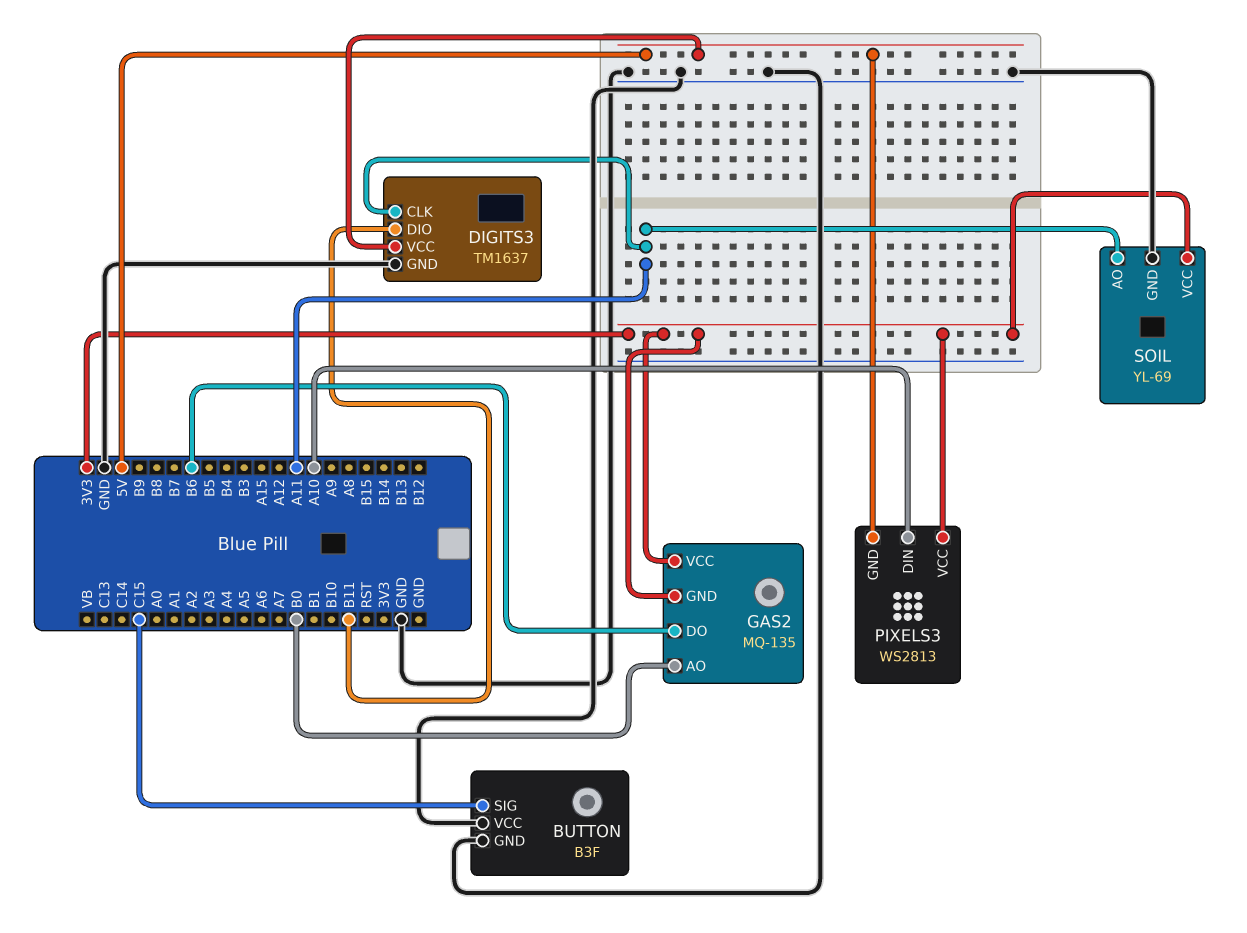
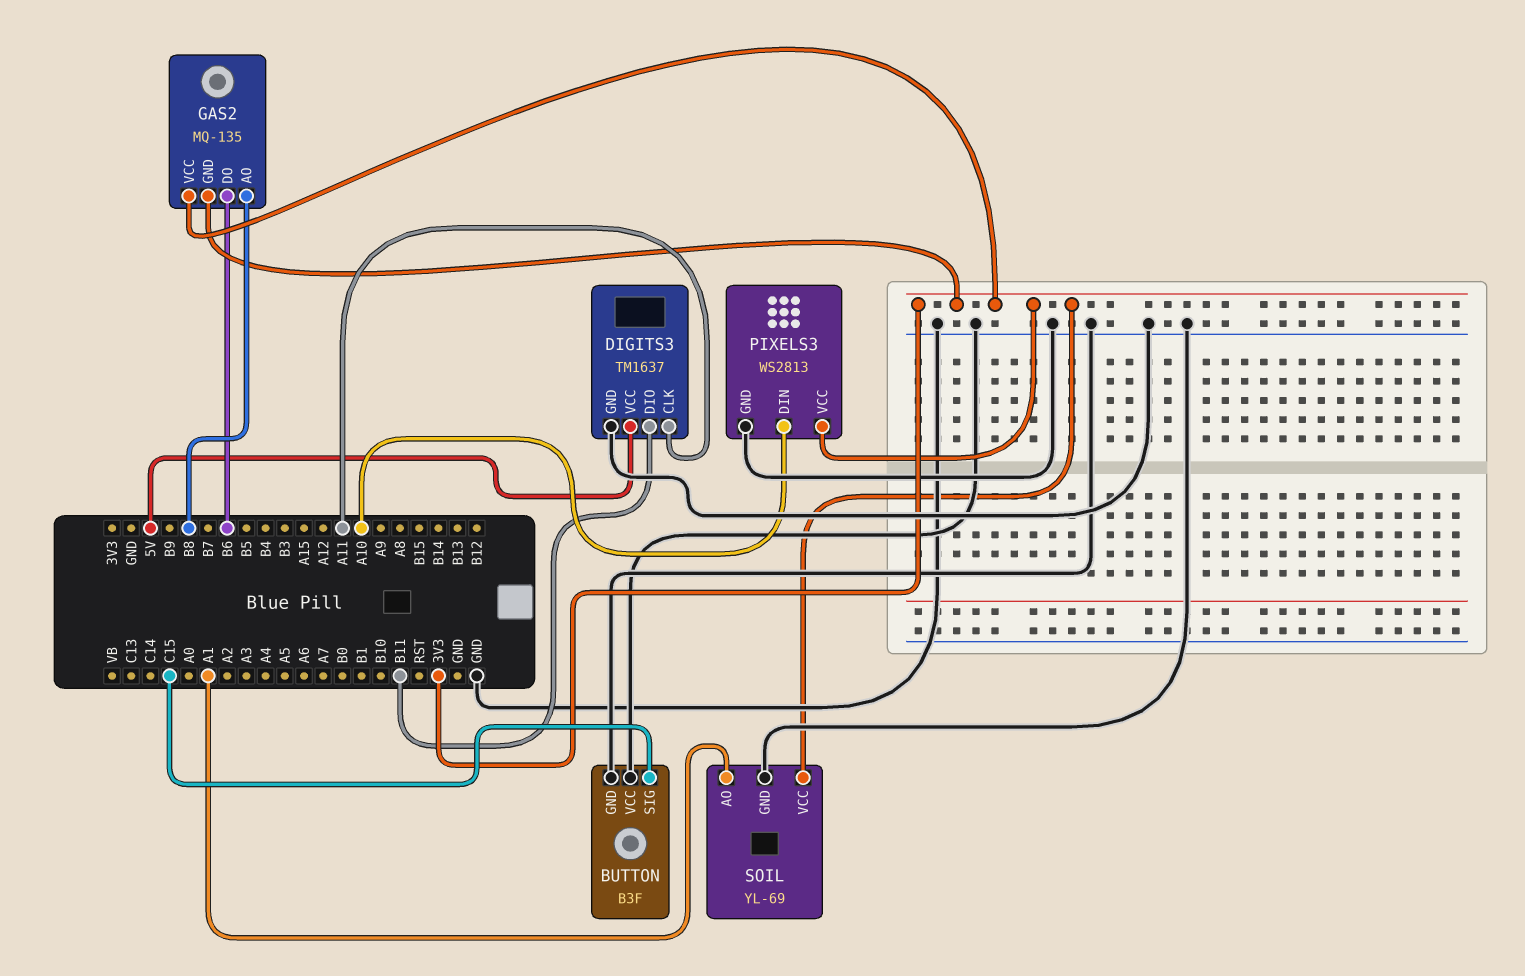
GAS2 pin AO: B0 -> B8
PIXELS3 pin GND: 5V -> GND
SOIL pin AO: A11 -> A1

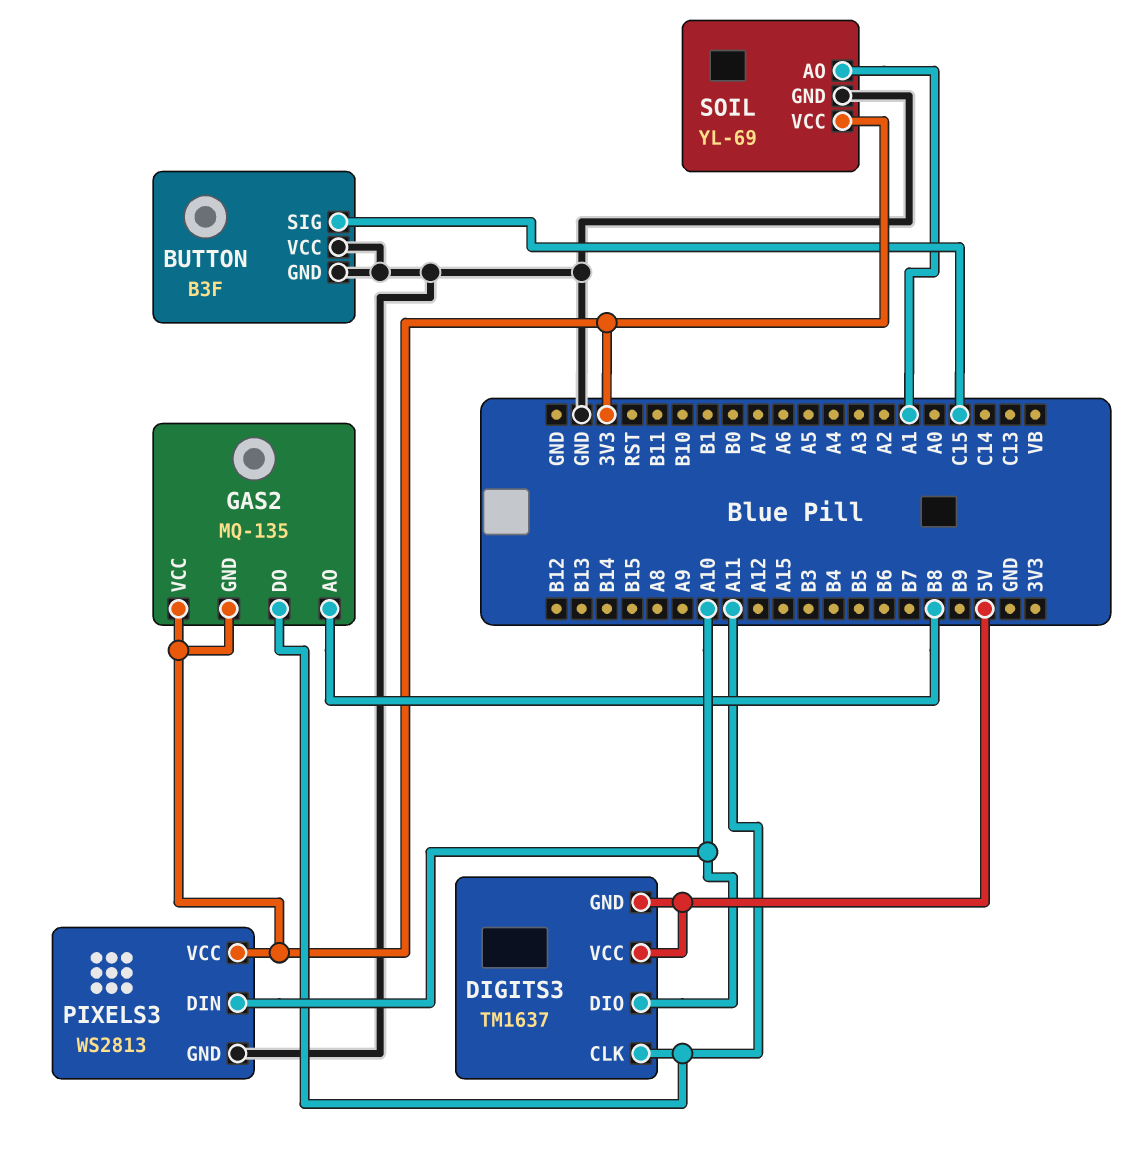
DIGITS3 pin DIO: B11 -> A10
DIGITS3 pin GND: GND -> 5V
GAS2 pin DO: B6 -> A11

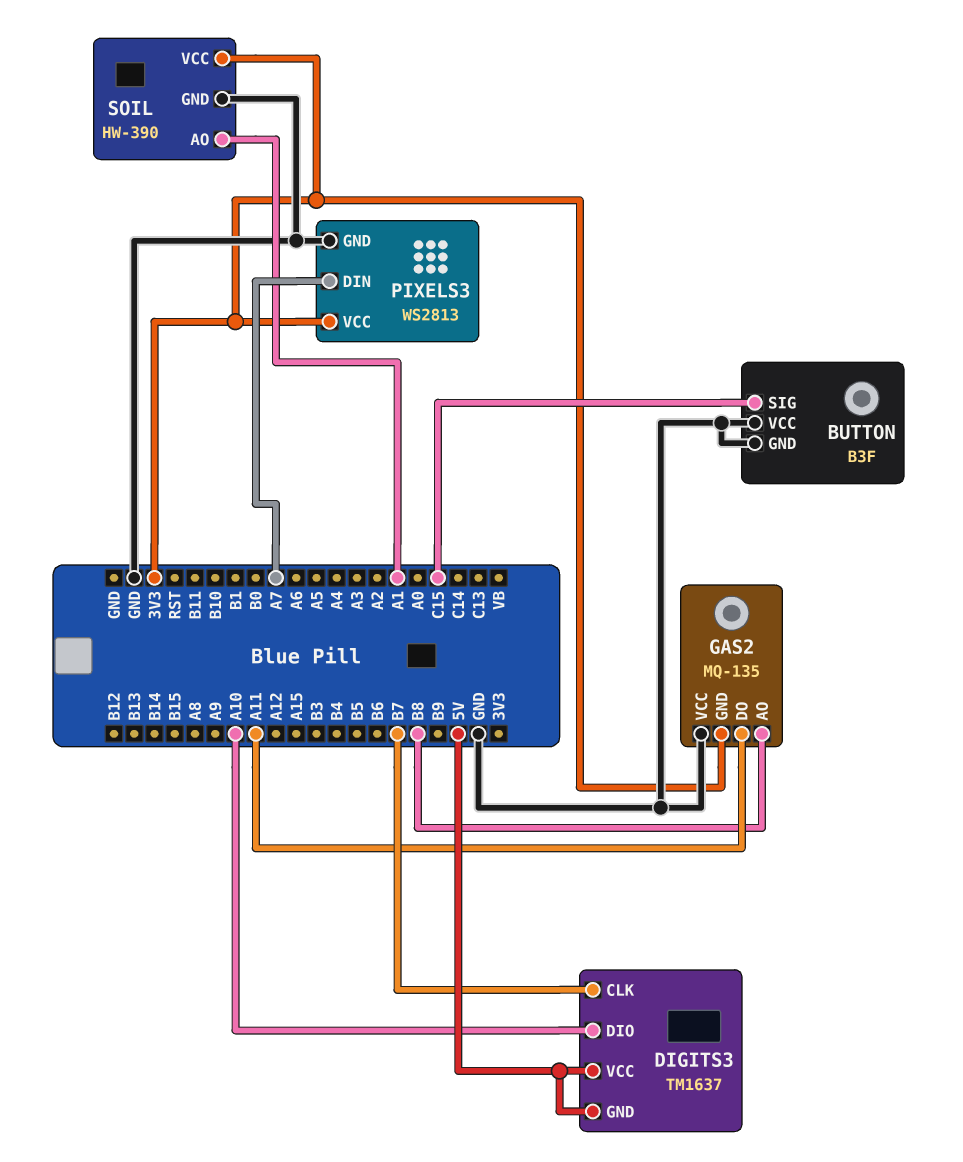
DIGITS3 pin CLK: A11 -> B7
GAS2 pin VCC: 3V3 -> GND
PIXELS3 pin DIN: A10 -> A7
SOIL: YL-69 -> HW-390

